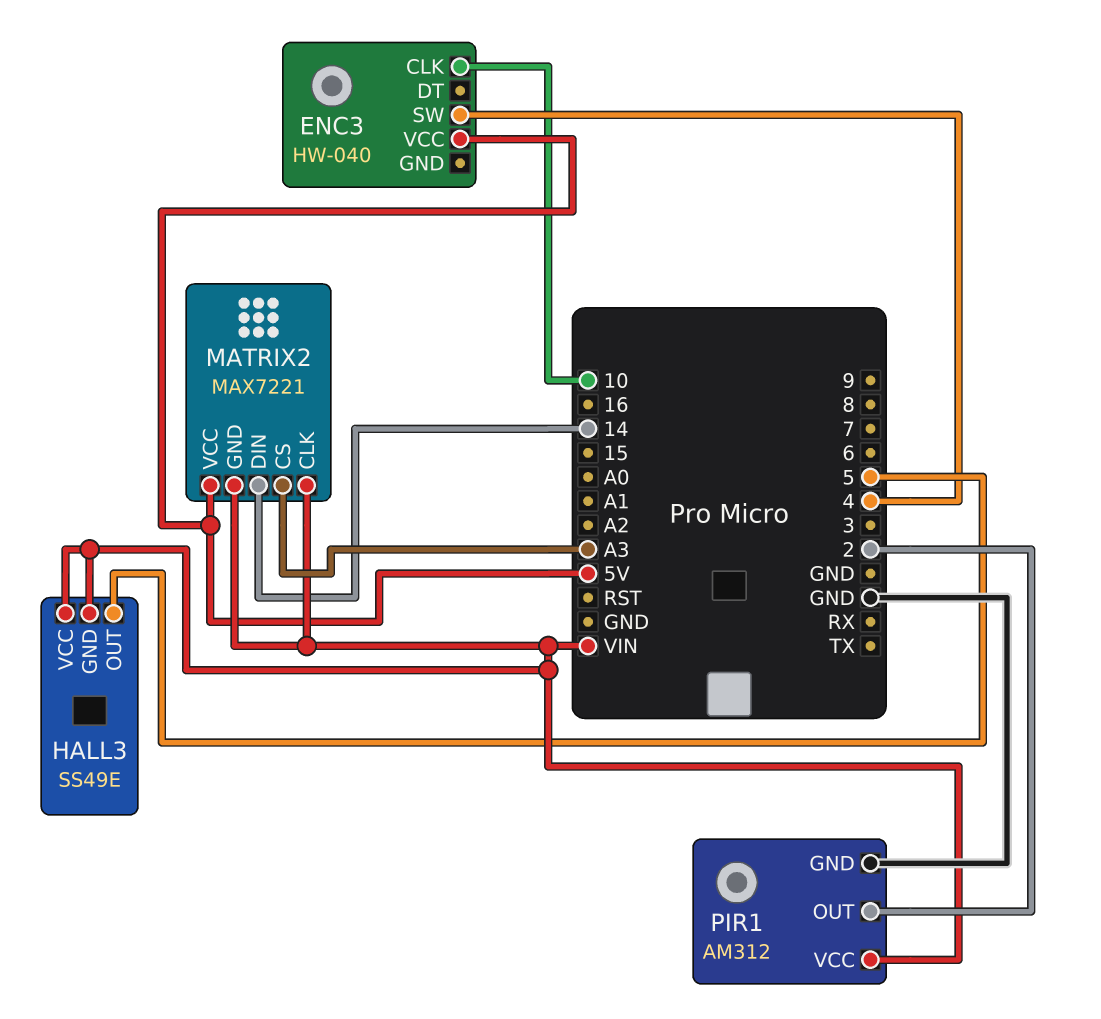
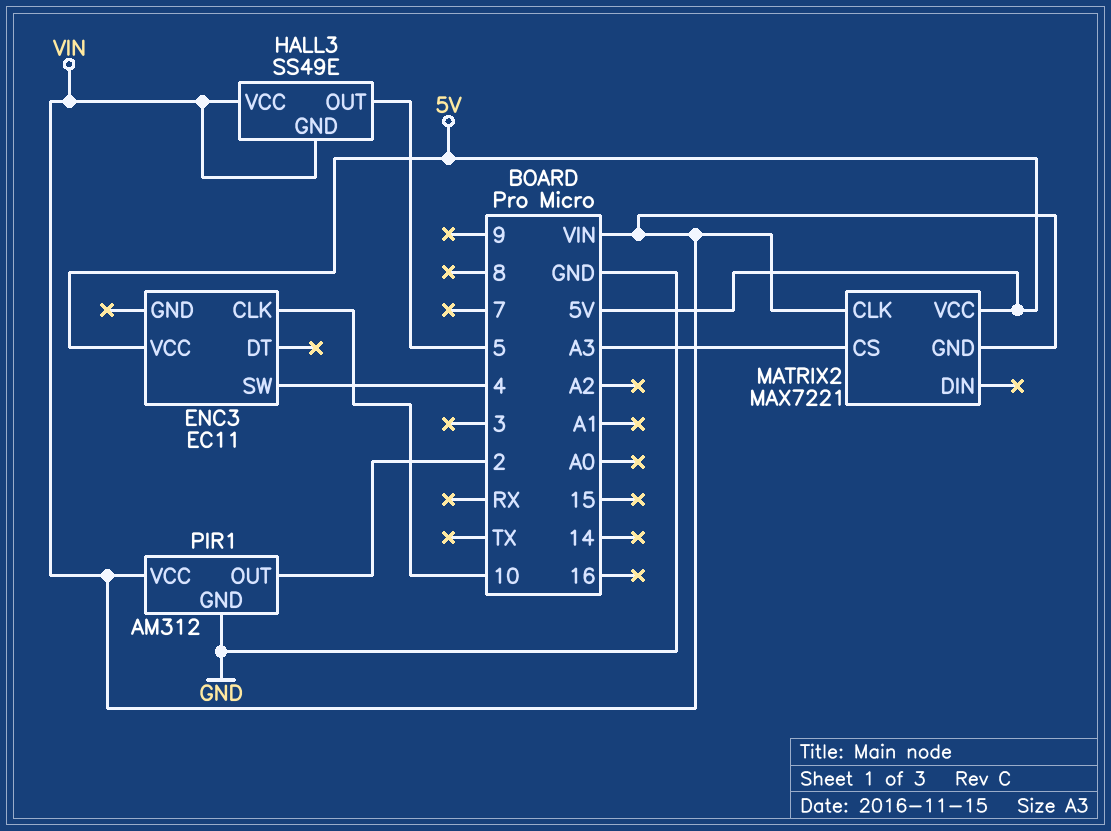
ENC3: HW-040 -> EC11
MATRIX2 pin DIN: 14 -> none

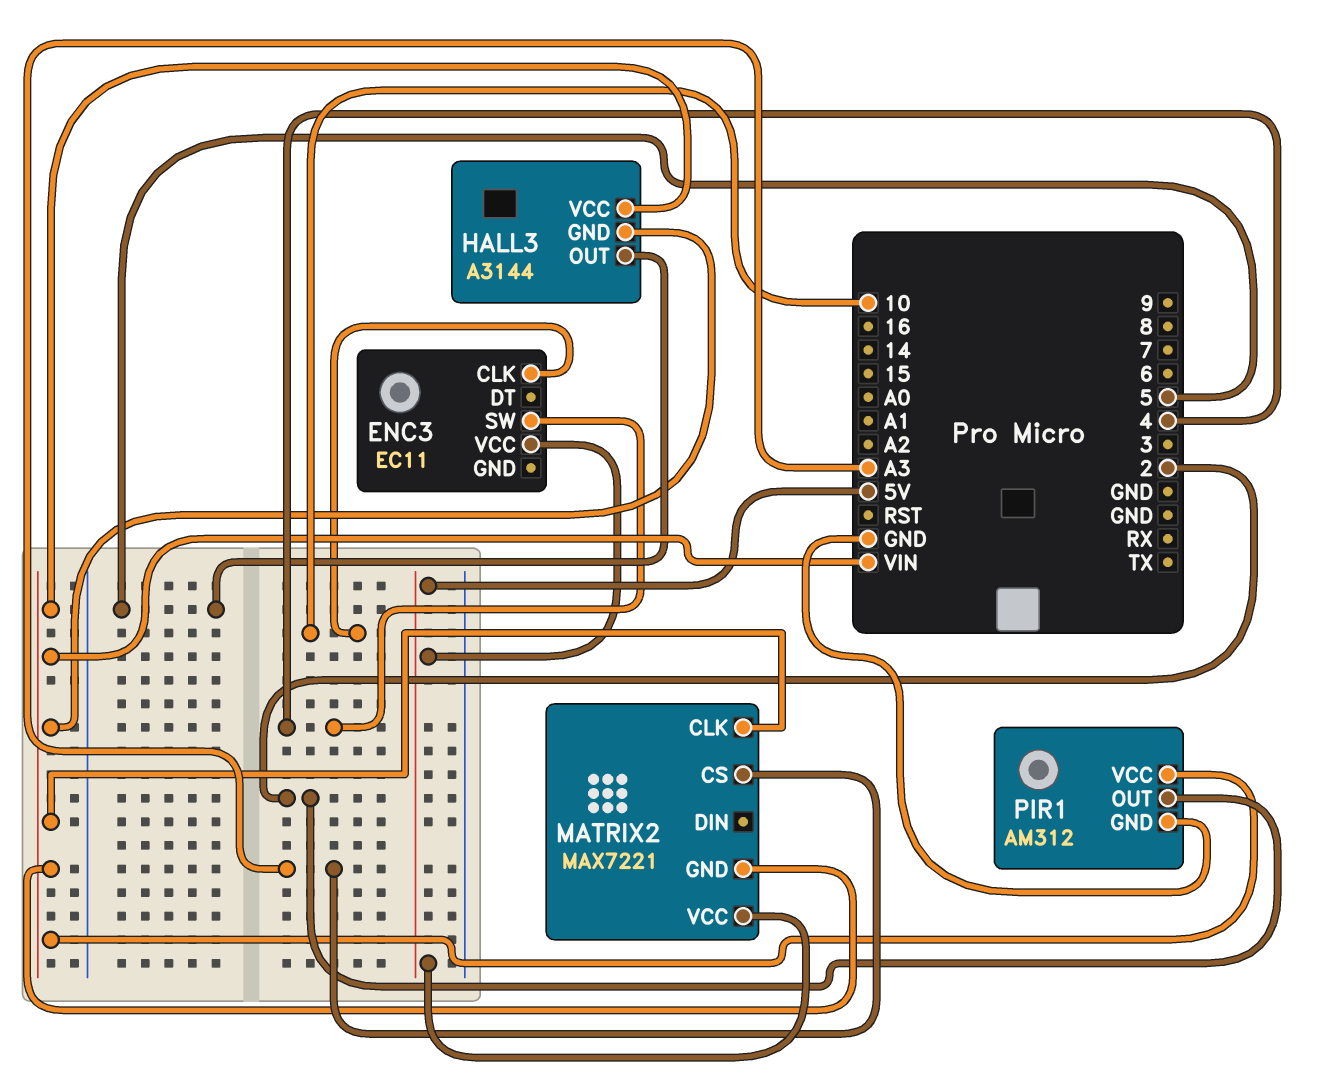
HALL3: SS49E -> A3144

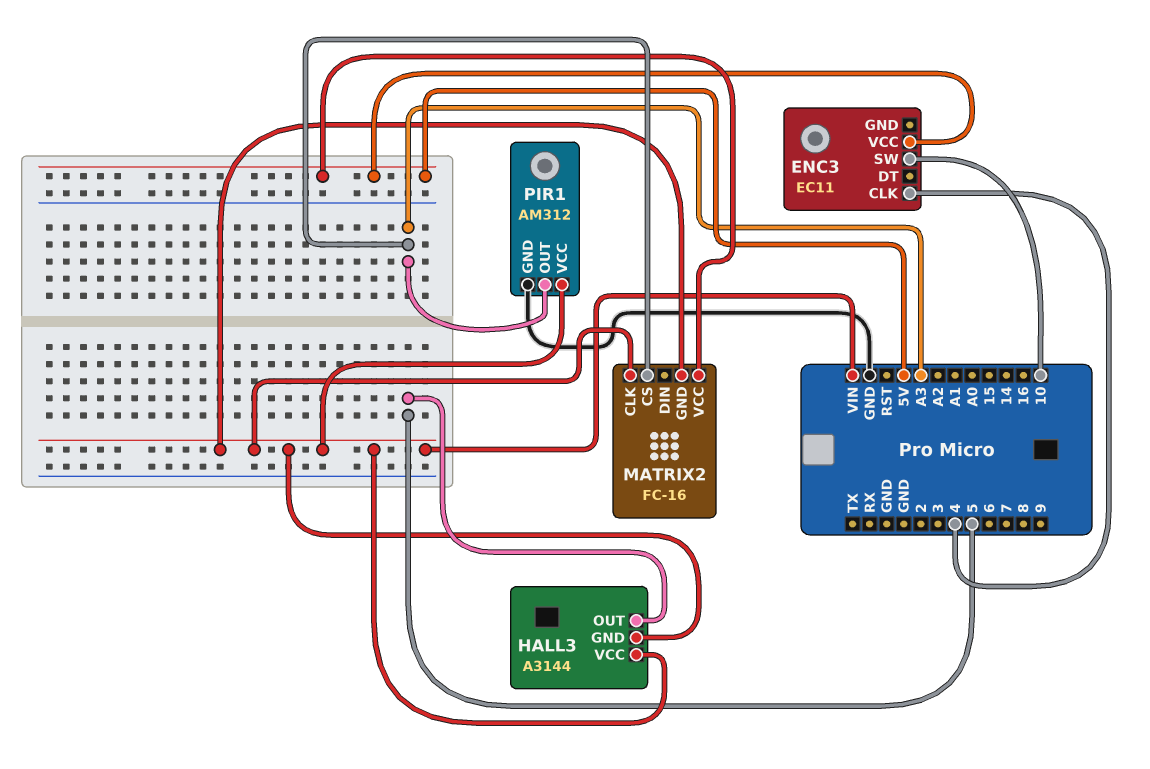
ENC3 pin CLK: 10 -> 4
ENC3 pin SW: 4 -> 10
MATRIX2: MAX7221 -> FC-16
PIR1 pin OUT: 2 -> A3

